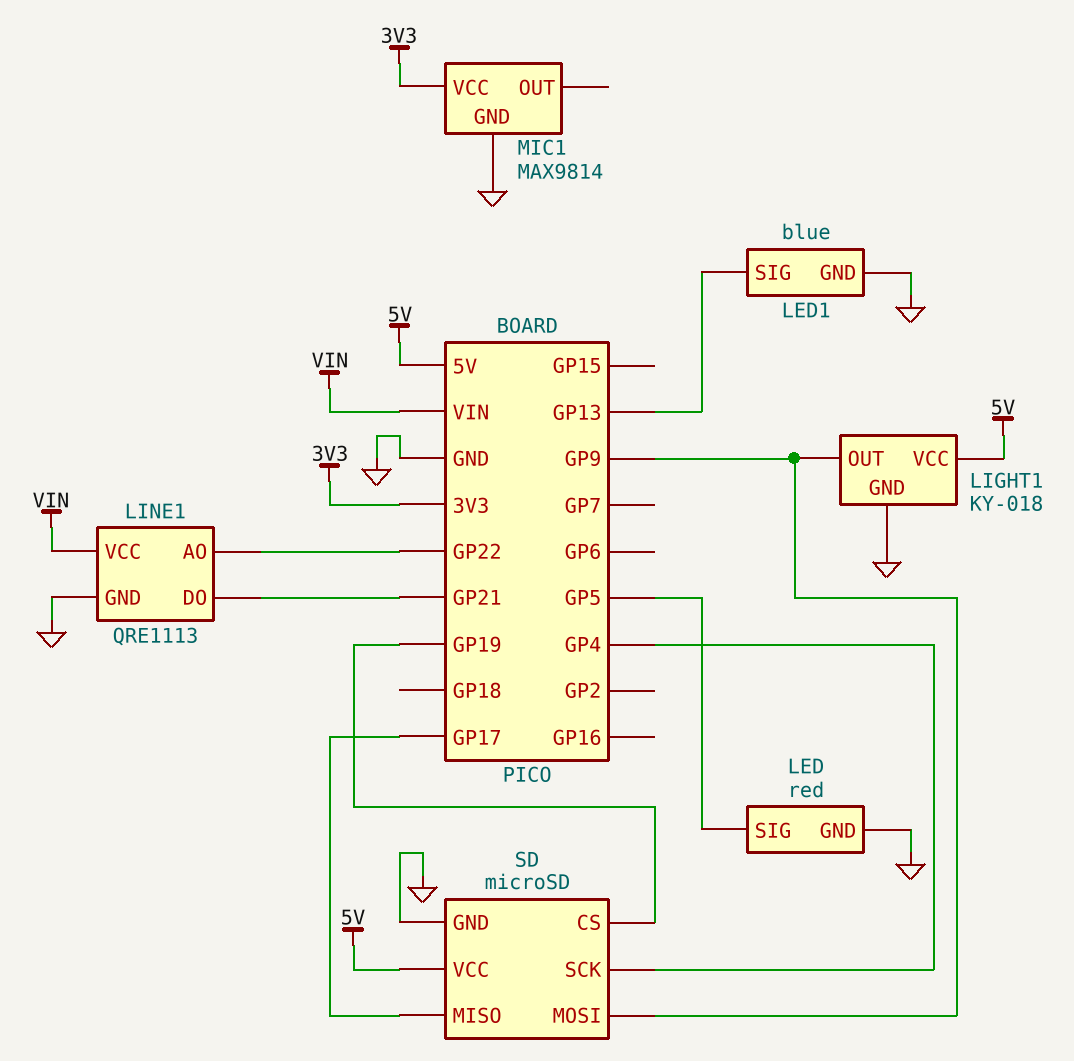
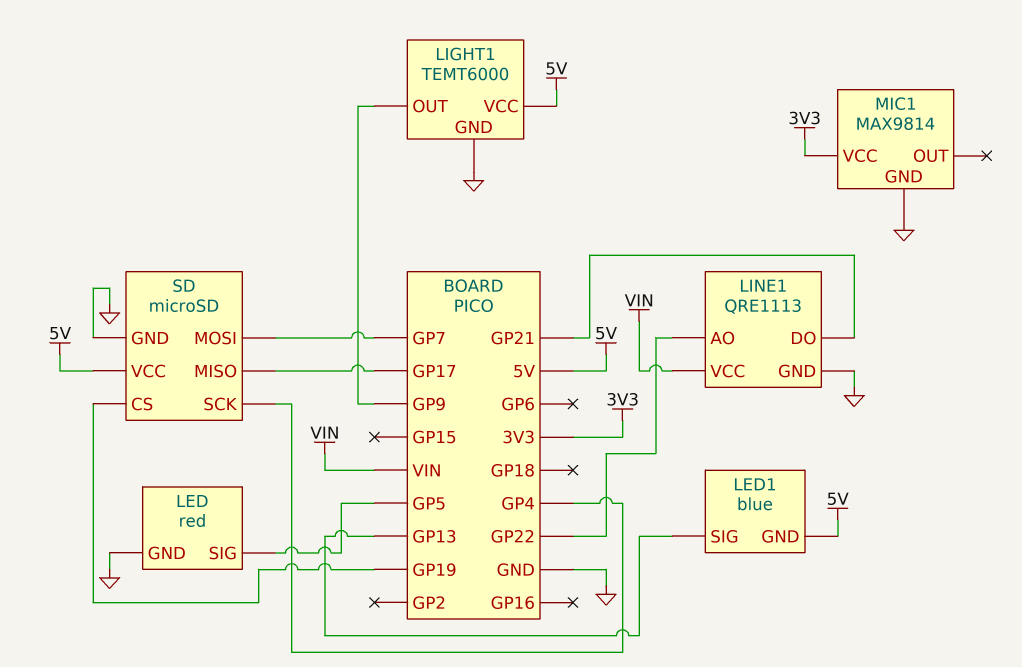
LED1 pin GND: GND -> 5V
LIGHT1: KY-018 -> TEMT6000
SD pin MOSI: GP9 -> GP7

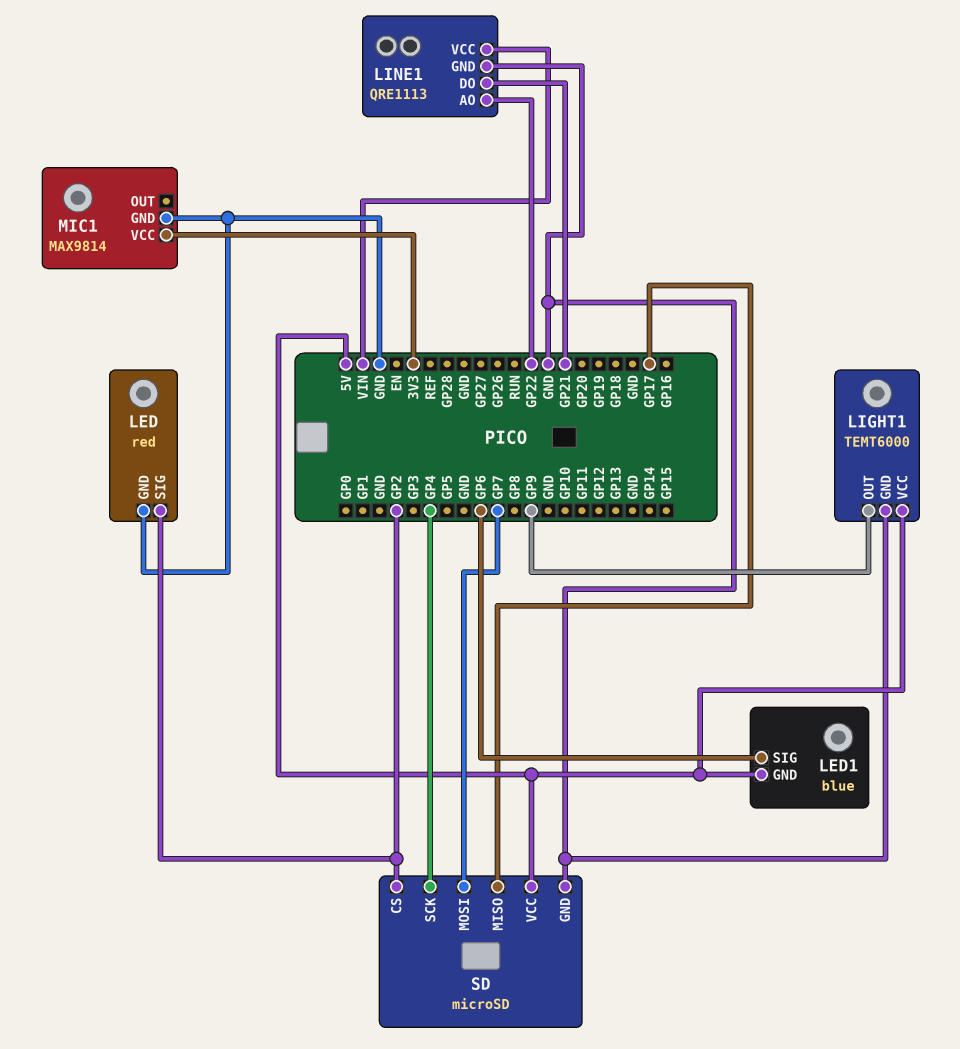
LED pin SIG: GP5 -> GP2
LED1 pin SIG: GP13 -> GP6
SD pin CS: GP19 -> GP2

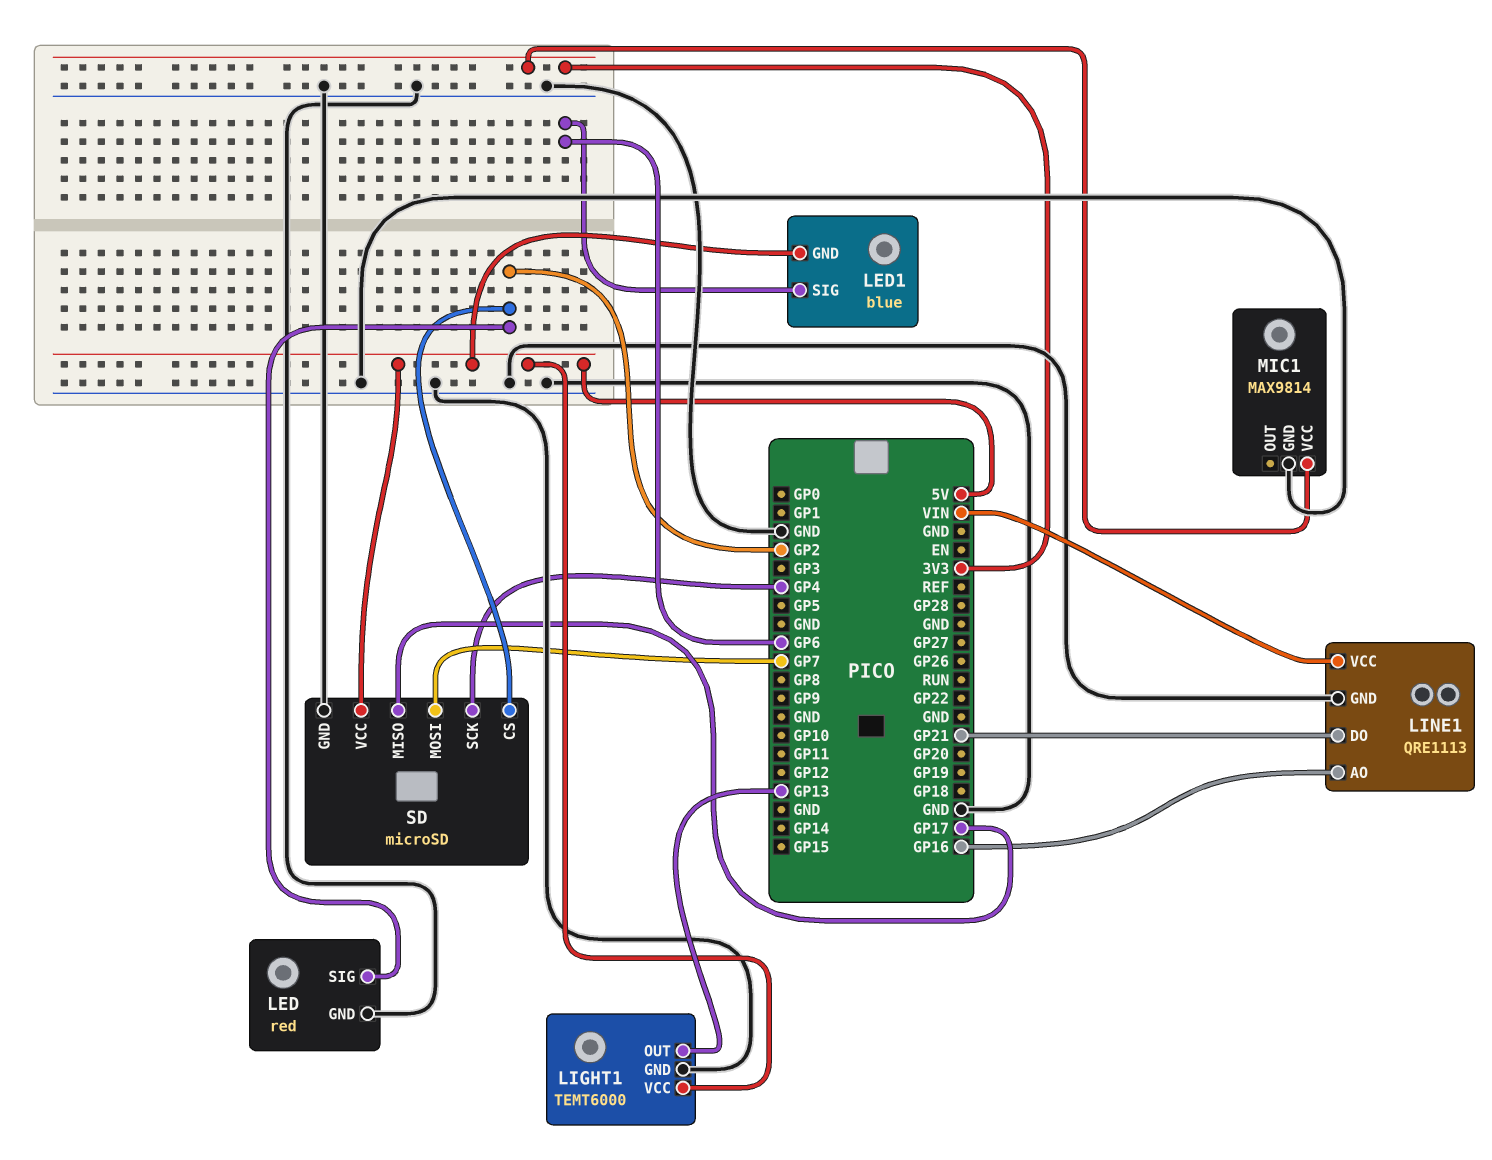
LIGHT1 pin OUT: GP9 -> GP13
LINE1 pin AO: GP22 -> GP16

